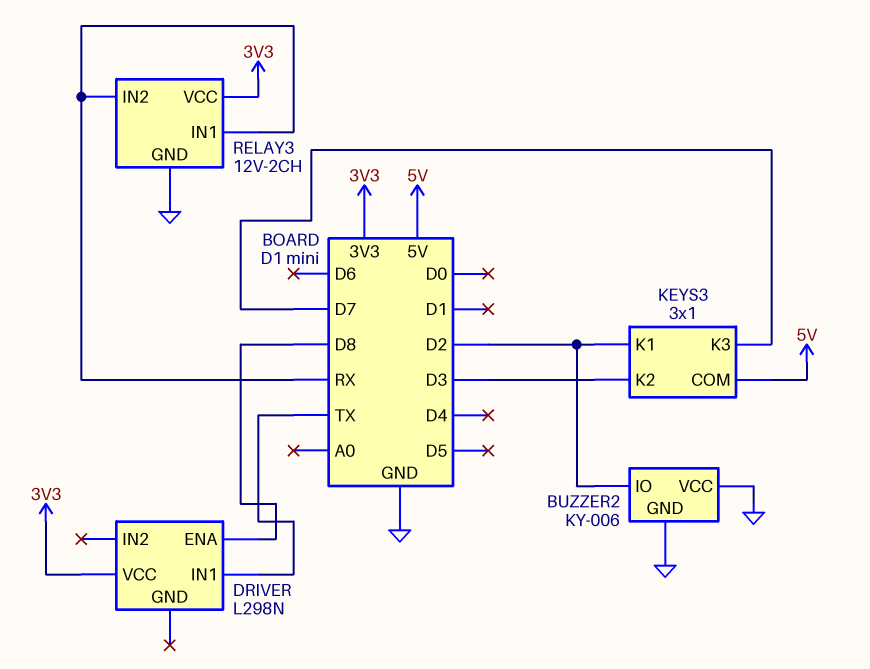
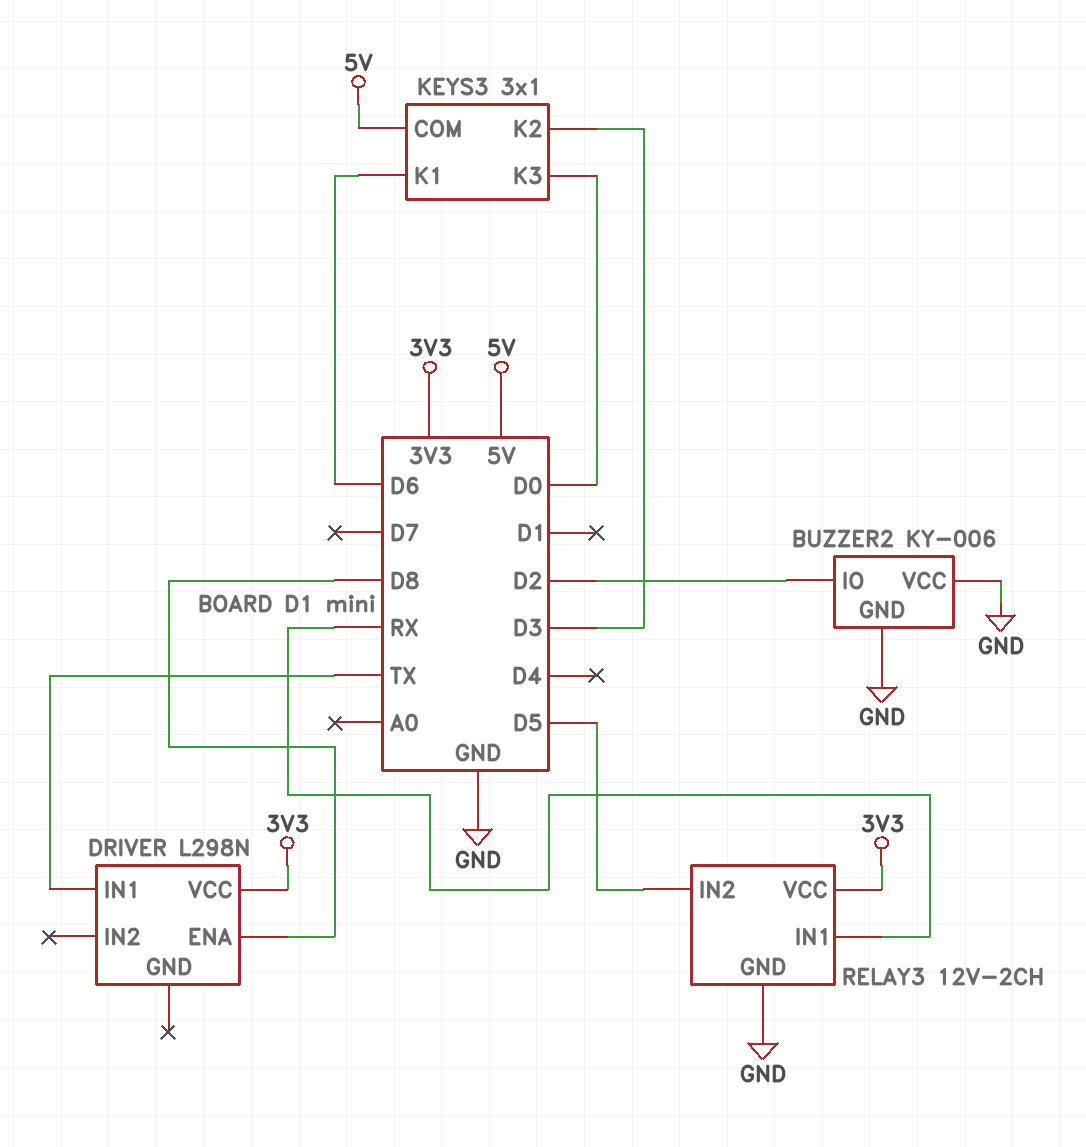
KEYS3 pin K1: D2 -> D6
KEYS3 pin K3: D7 -> D0
RELAY3 pin IN2: RX -> D5

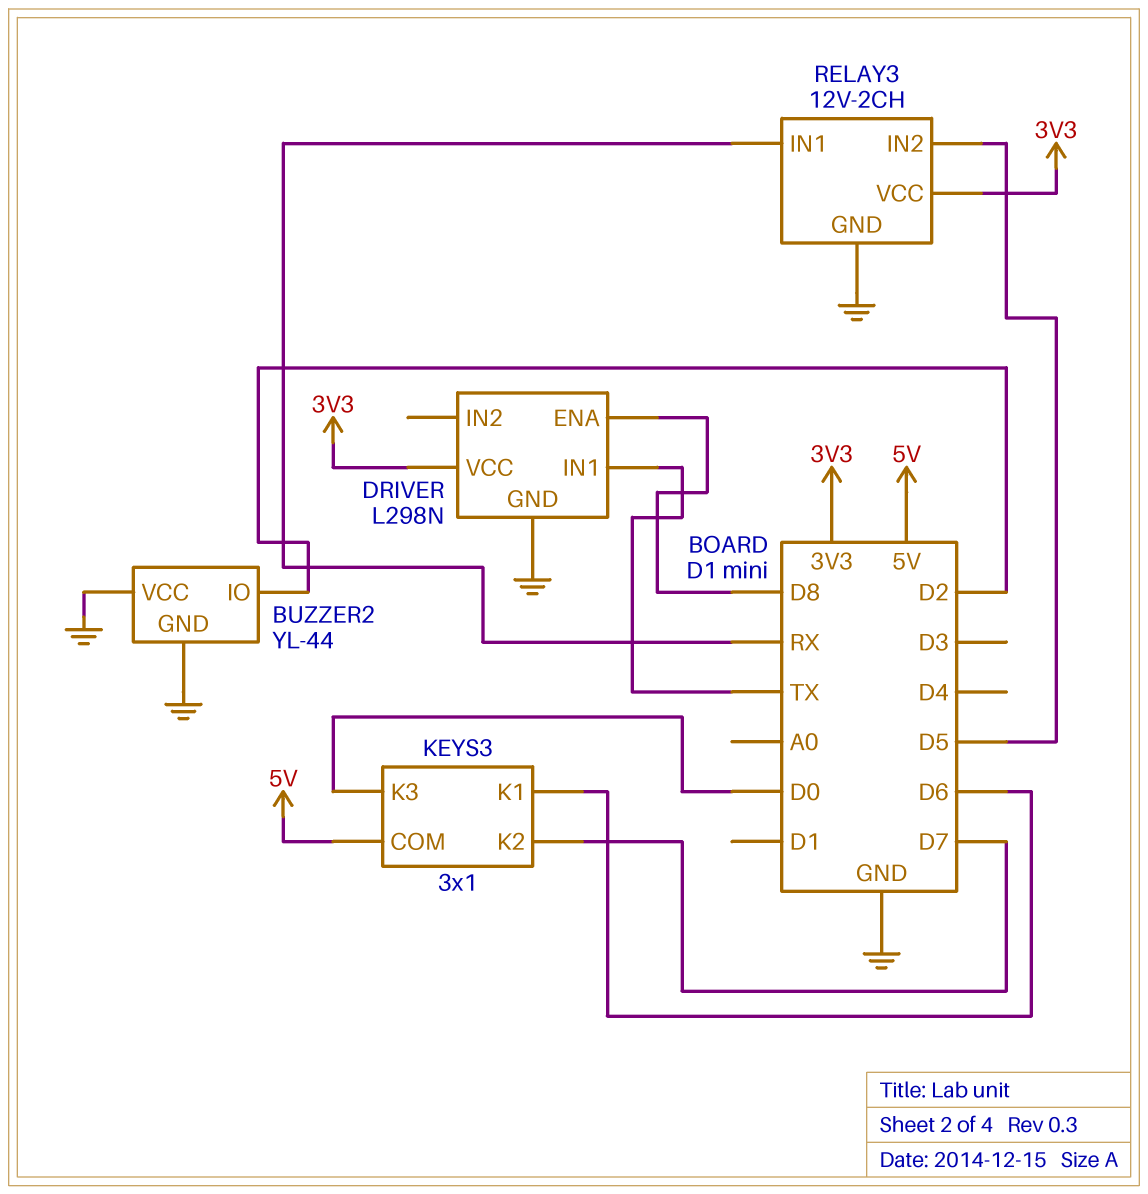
BUZZER2: KY-006 -> YL-44
DRIVER pin GND: none -> GND
KEYS3 pin K2: D3 -> D7

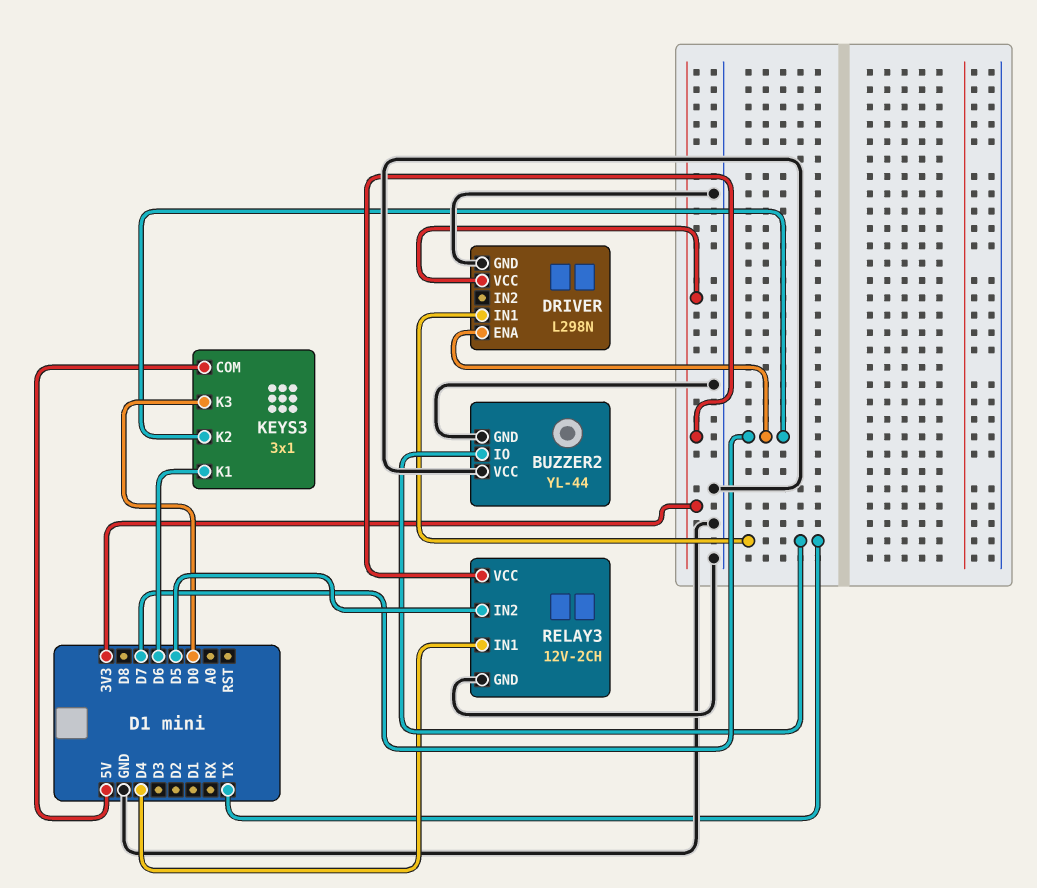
BUZZER2 pin IO: D2 -> TX
DRIVER pin ENA: D8 -> D7
RELAY3 pin IN1: RX -> D4

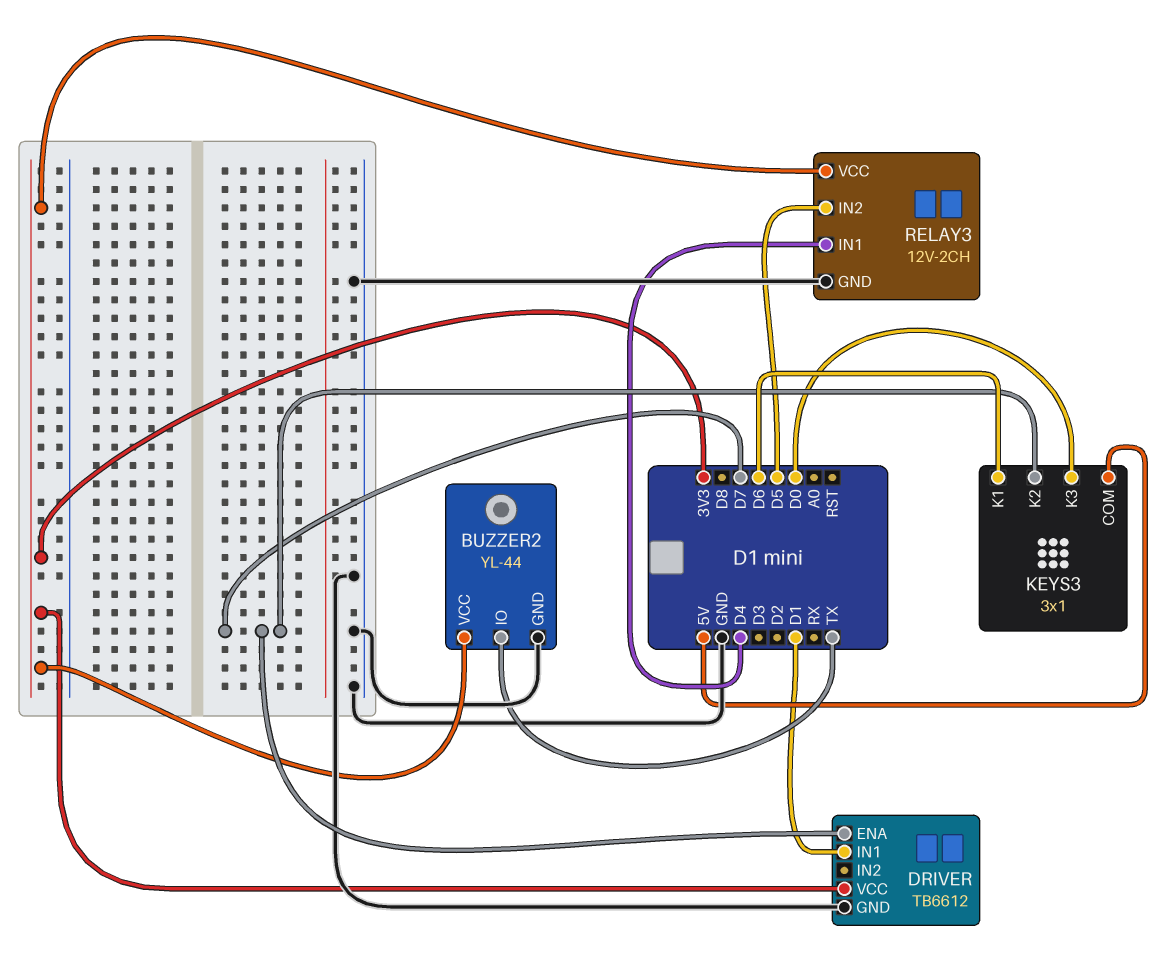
BUZZER2 pin VCC: GND -> 3V3
DRIVER: L298N -> TB6612
DRIVER pin IN1: TX -> D1

